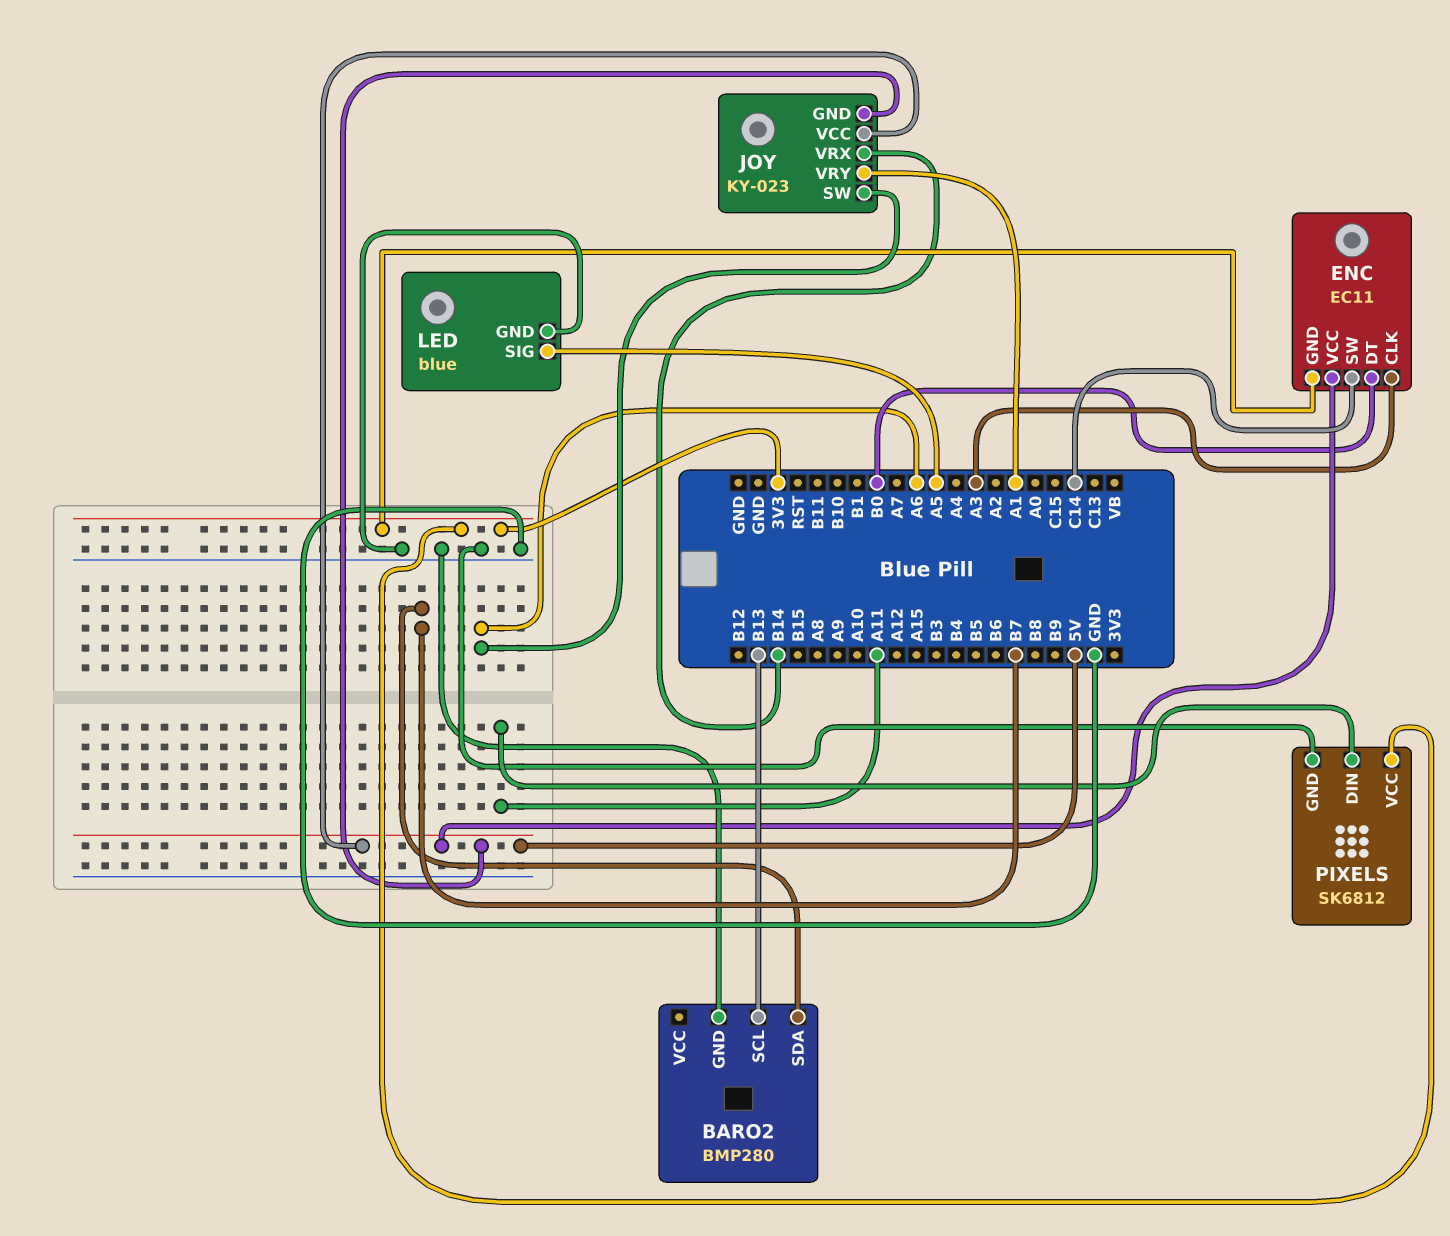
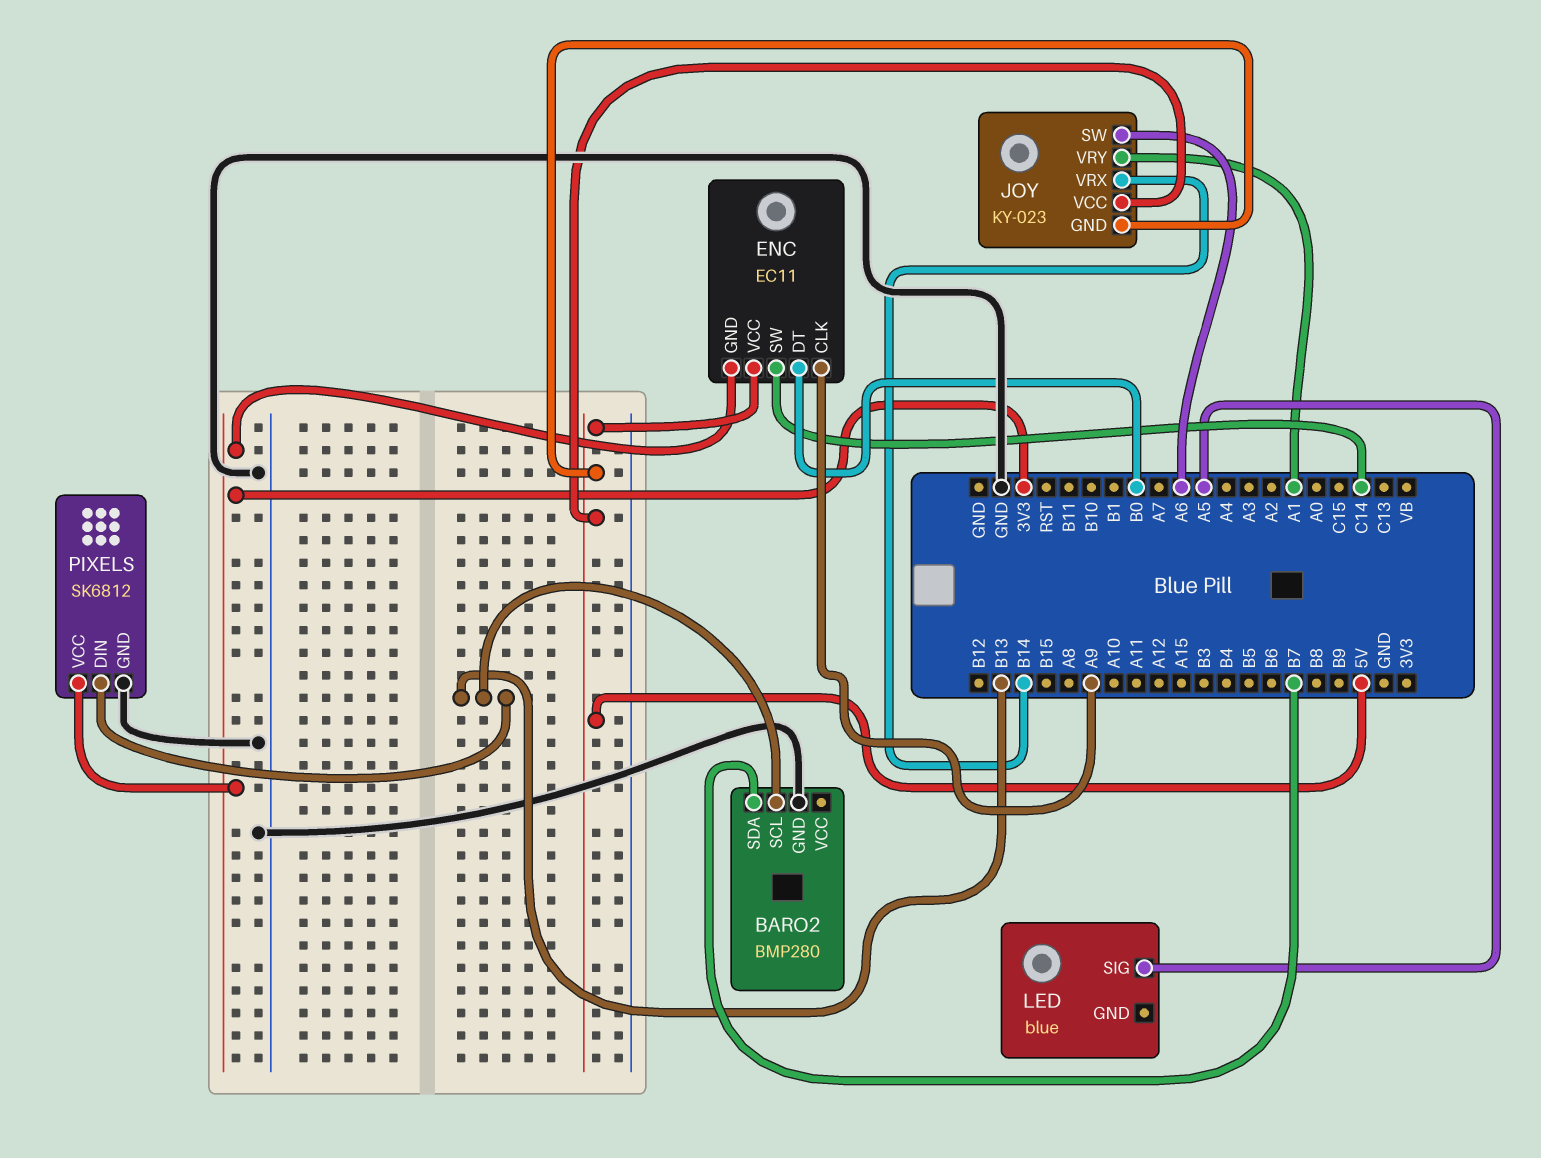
ENC pin CLK: A3 -> A9
LED pin GND: GND -> none
PIXELS pin DIN: A11 -> B13

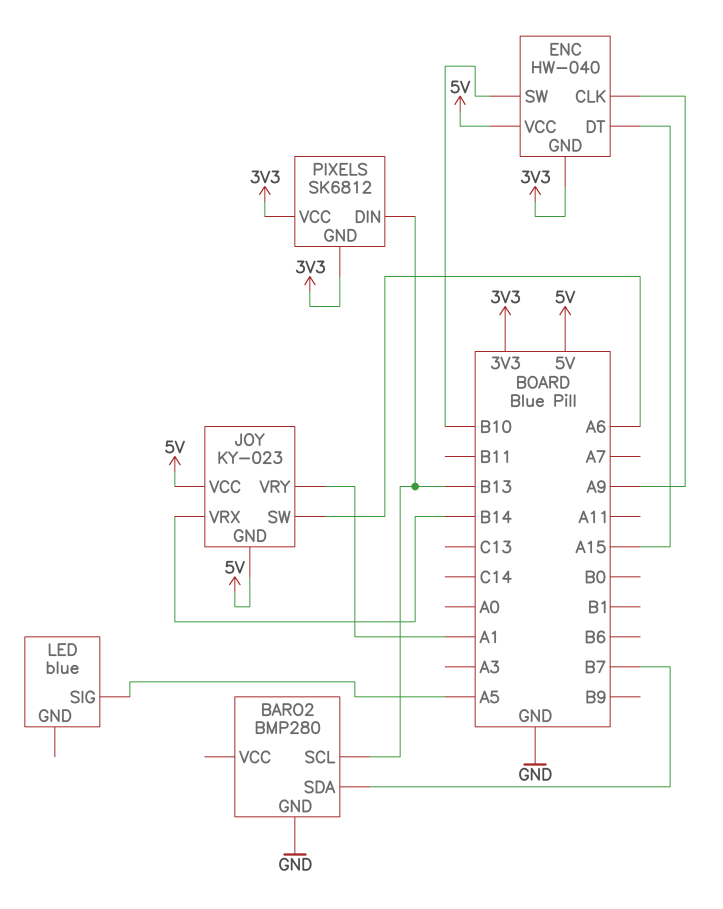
ENC: EC11 -> HW-040
ENC pin DT: B0 -> A15
ENC pin SW: C14 -> B10
PIXELS pin GND: GND -> 3V3

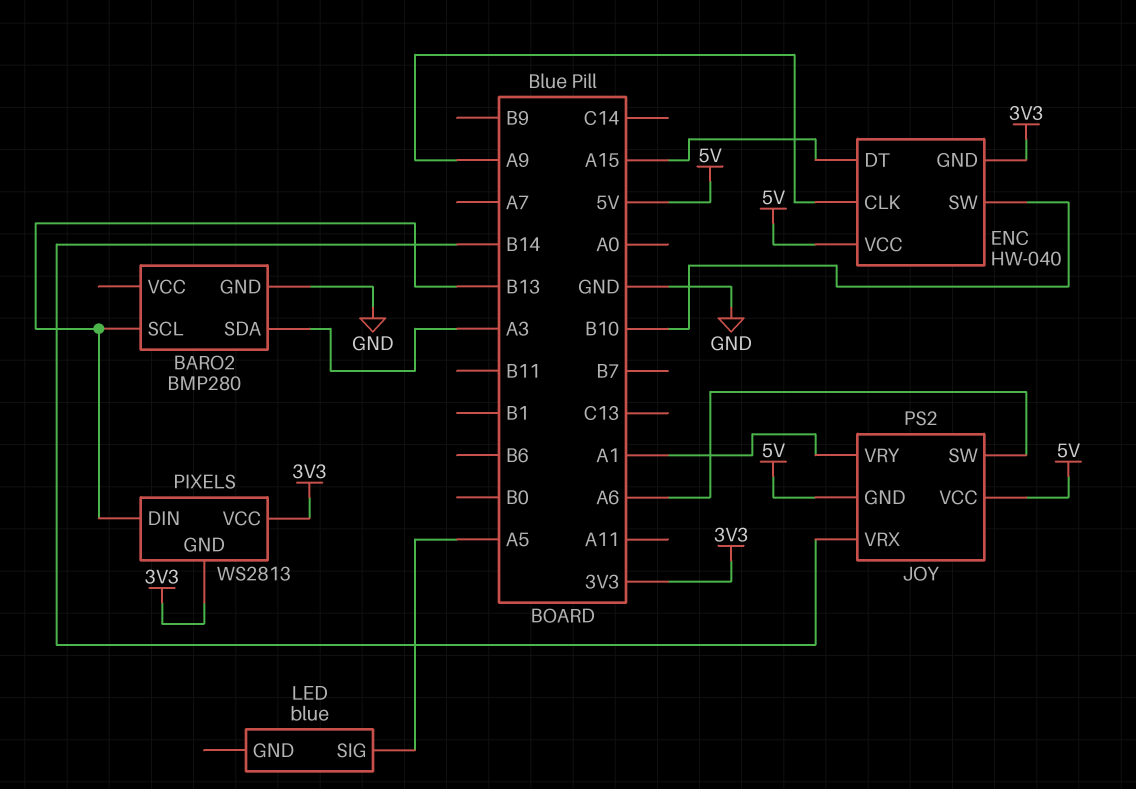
BARO2 pin SDA: B7 -> A3
JOY: KY-023 -> PS2
PIXELS: SK6812 -> WS2813

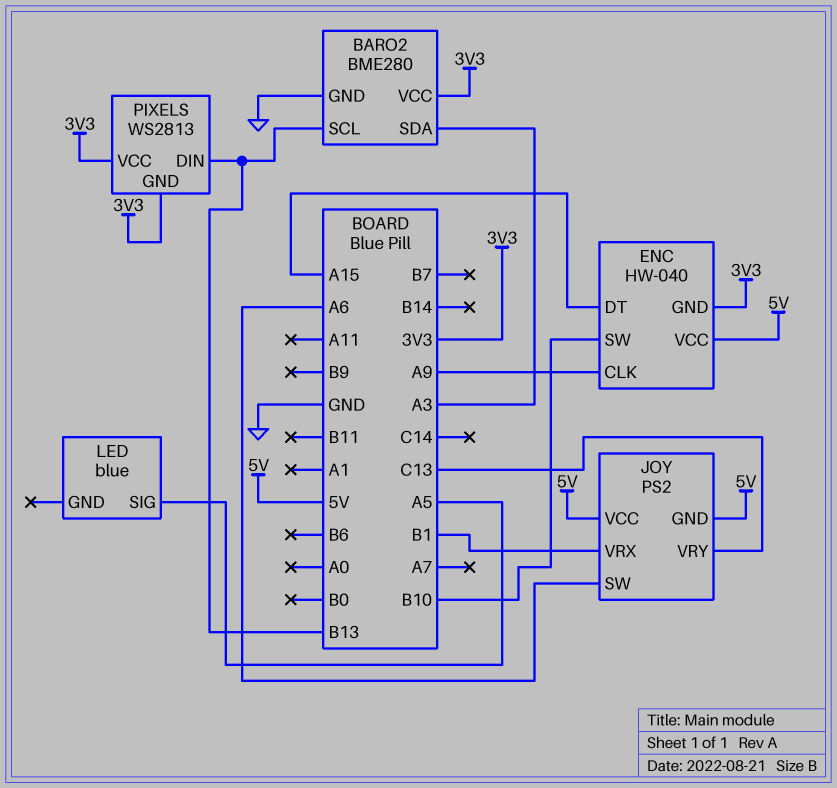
BARO2: BMP280 -> BME280
BARO2 pin VCC: none -> 3V3
JOY pin VRX: B14 -> B1
JOY pin VRY: A1 -> C13

